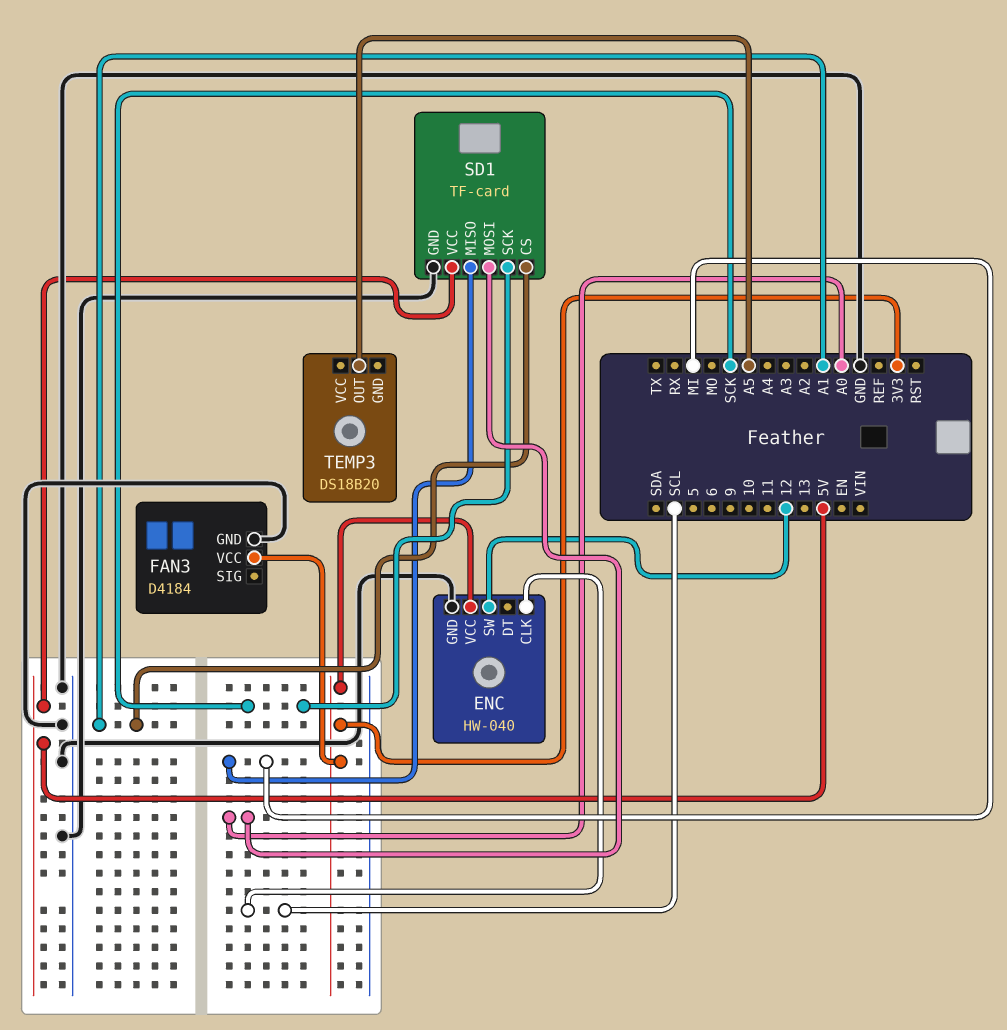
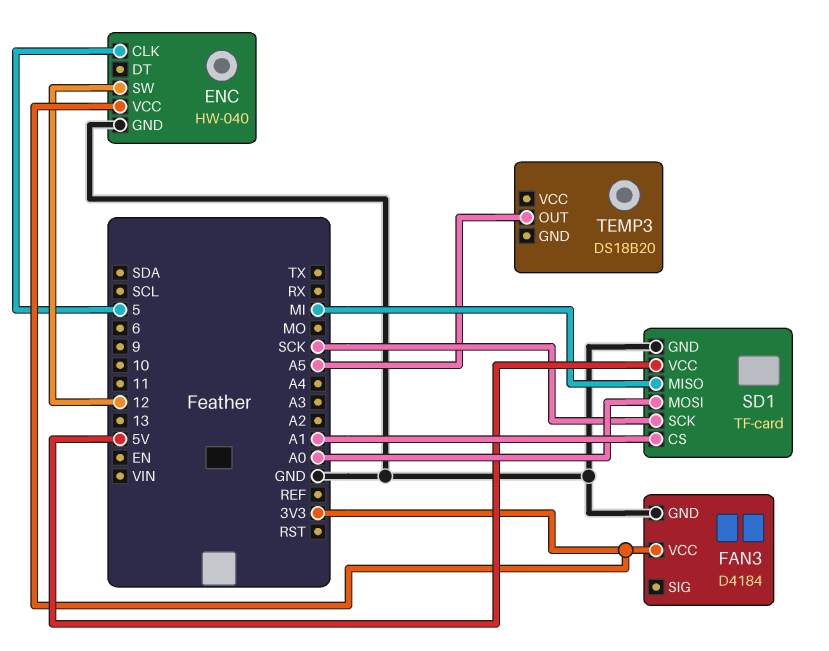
ENC pin CLK: SCL -> 5

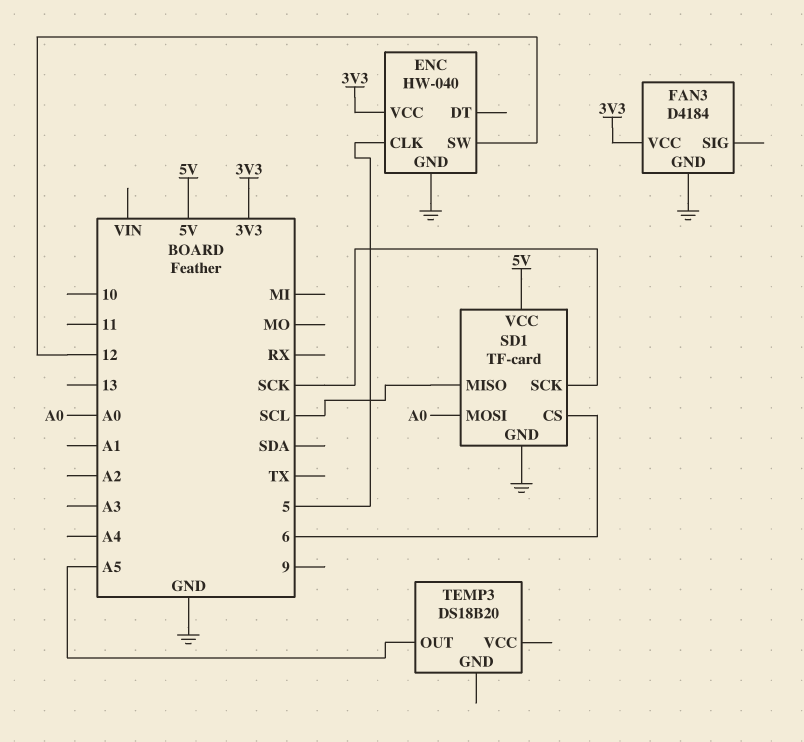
SD1 pin CS: A1 -> 6
SD1 pin MISO: MI -> SCL

